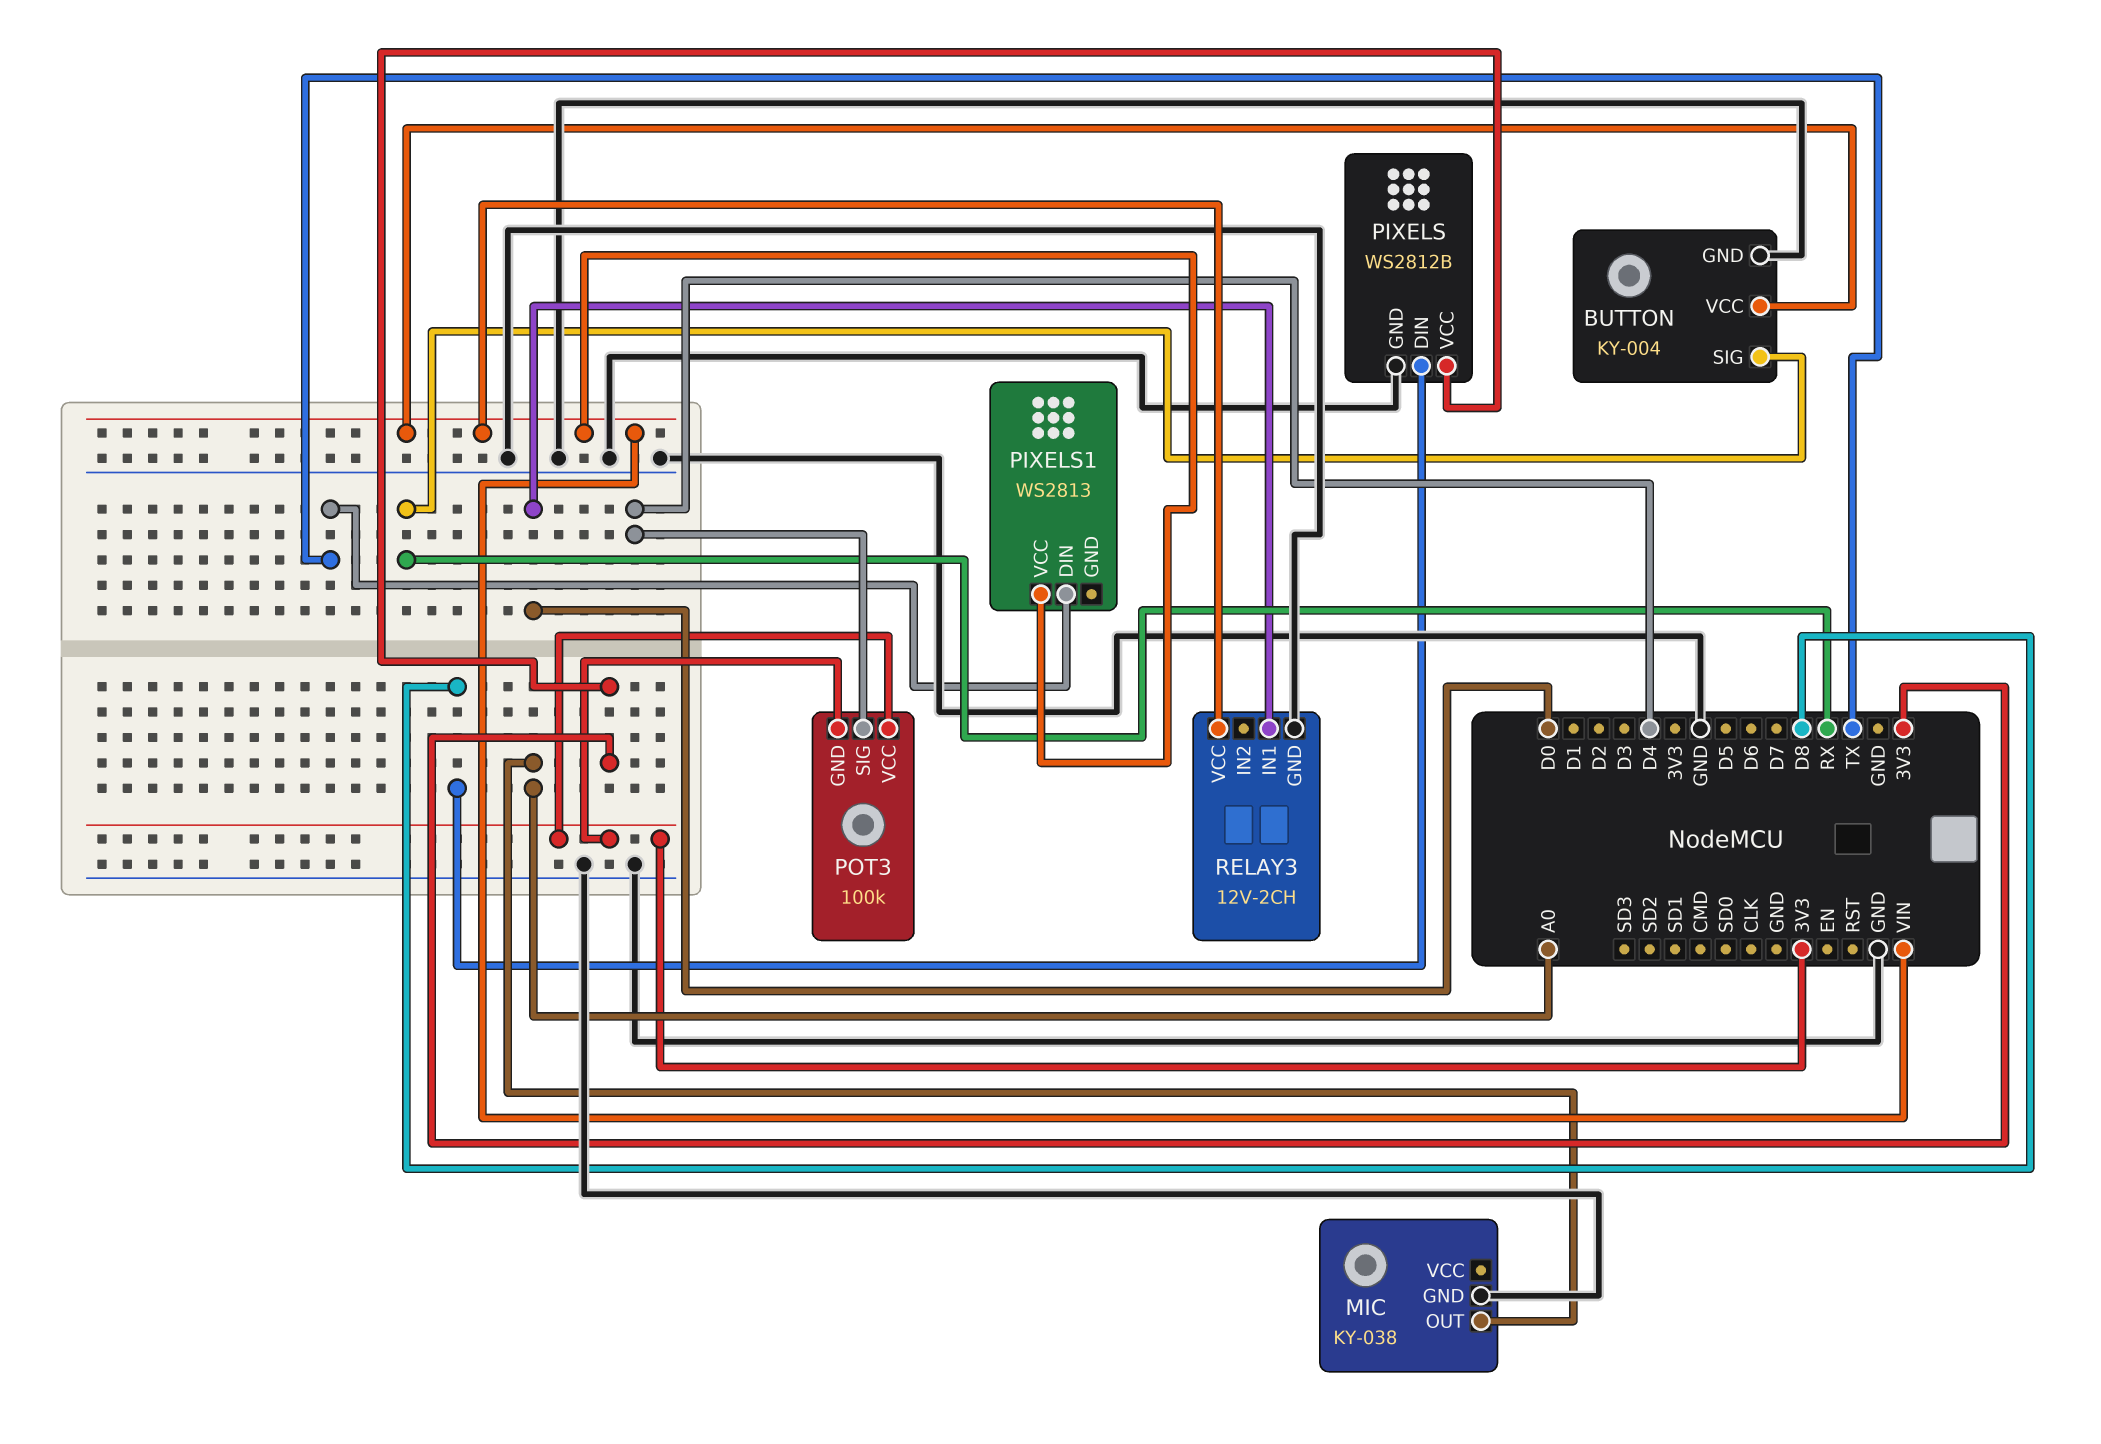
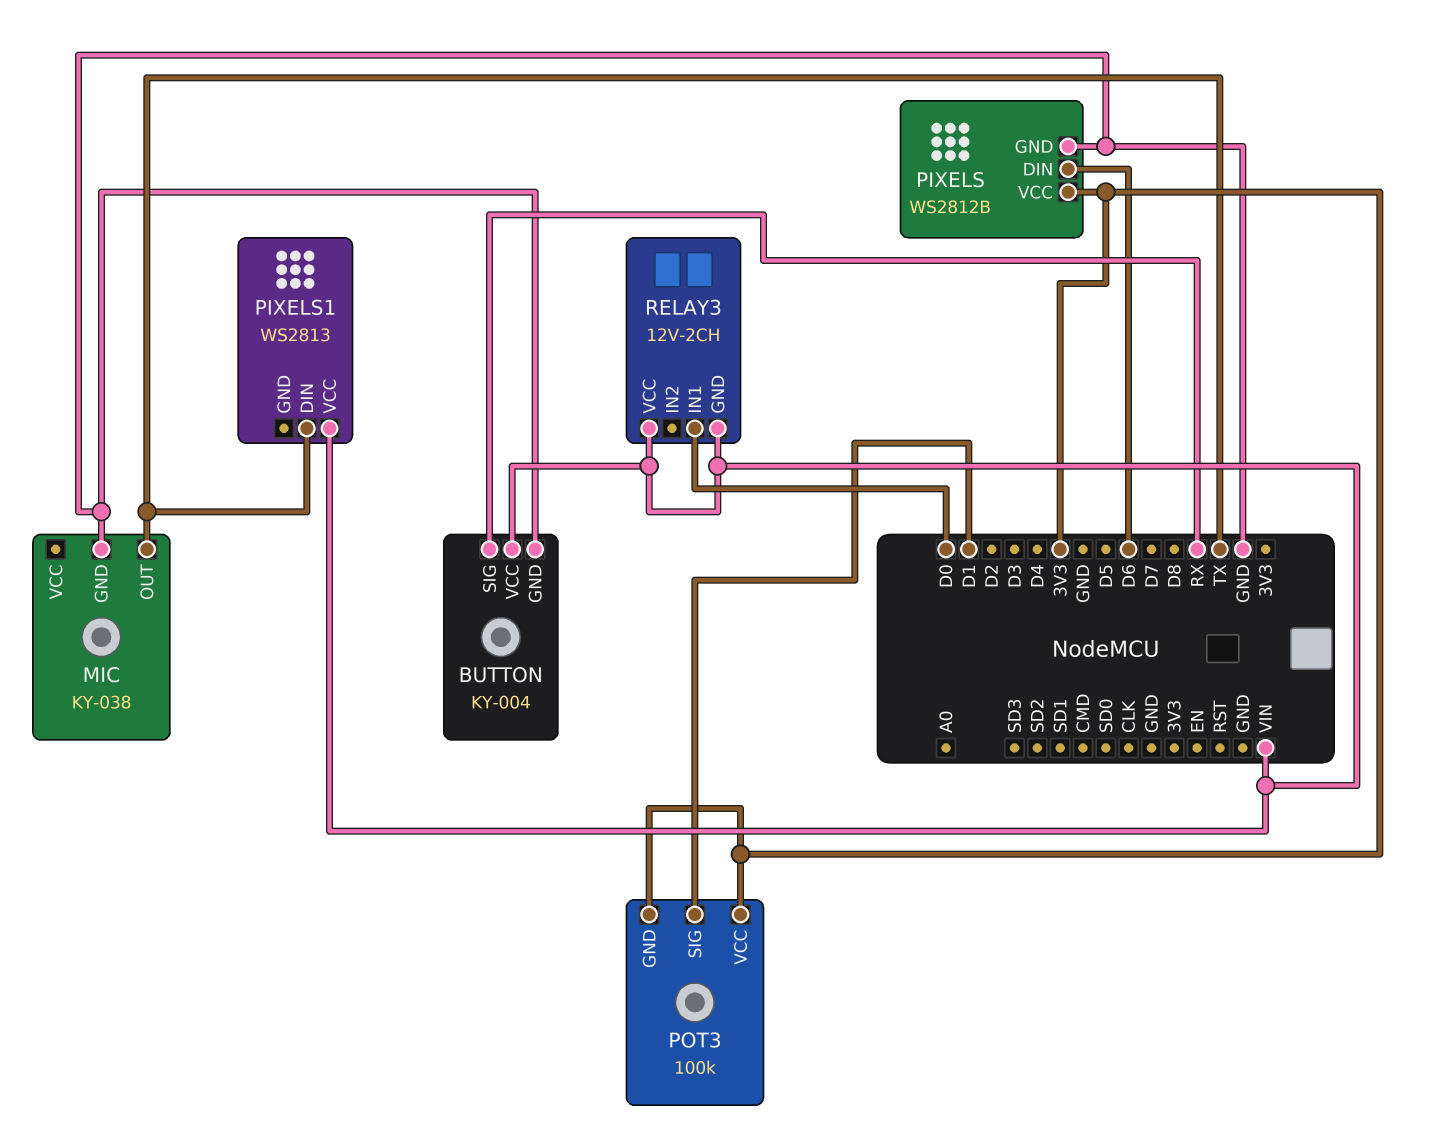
MIC pin OUT: A0 -> TX
PIXELS pin DIN: D8 -> D6
POT3 pin SIG: D4 -> D1
RELAY3 pin GND: GND -> VIN

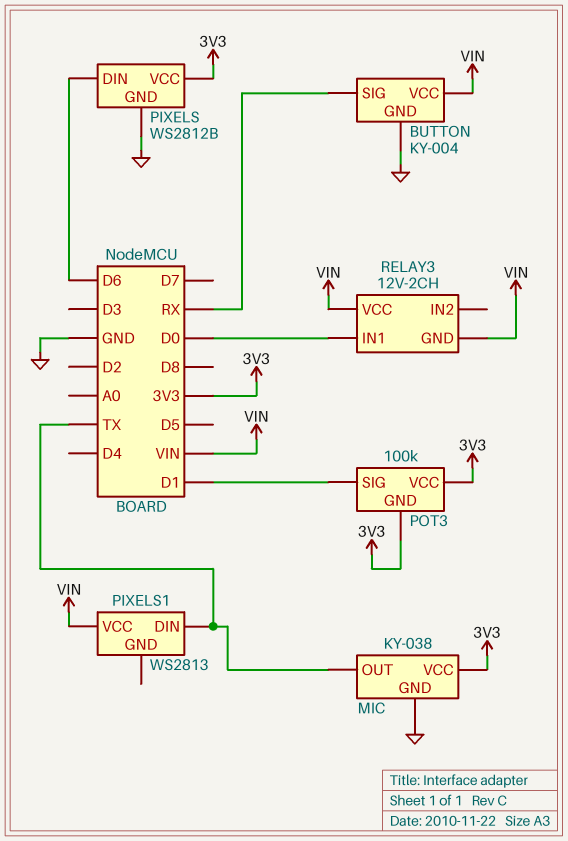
MIC pin VCC: none -> 3V3

